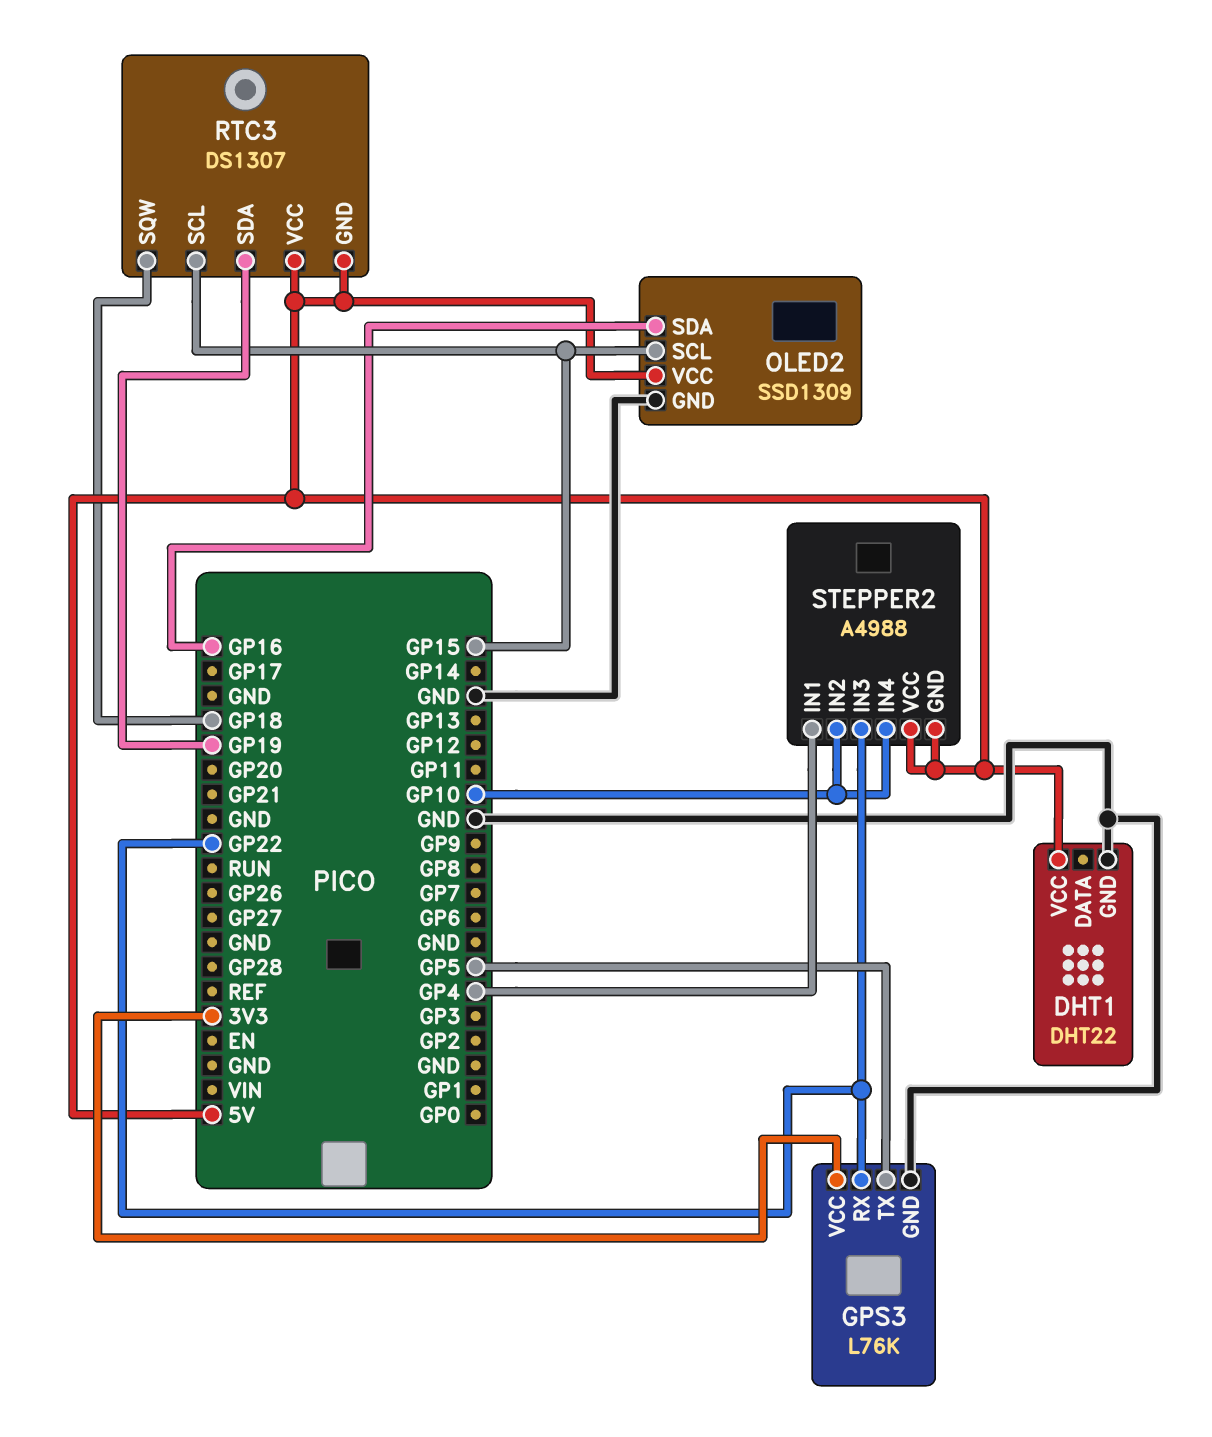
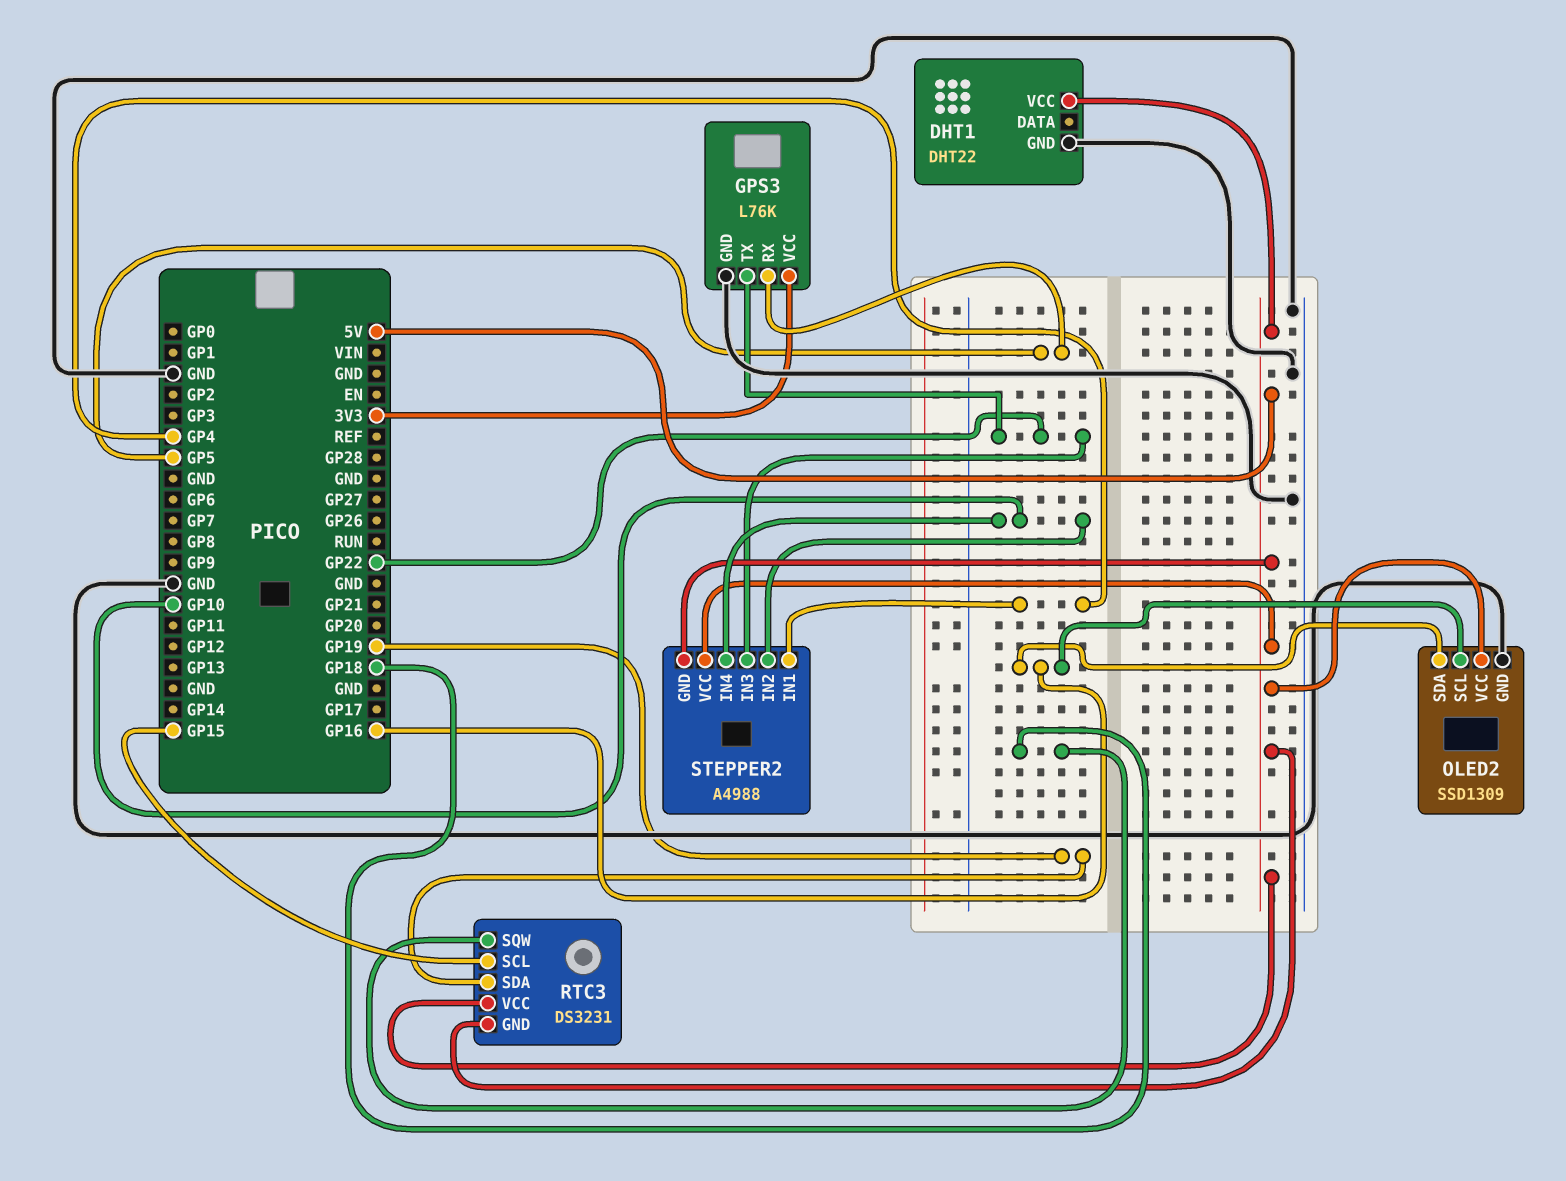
GPS3 pin RX: GP22 -> GP5
GPS3 pin TX: GP5 -> GP22
OLED2 pin SCL: GP15 -> GP16
RTC3: DS1307 -> DS3231

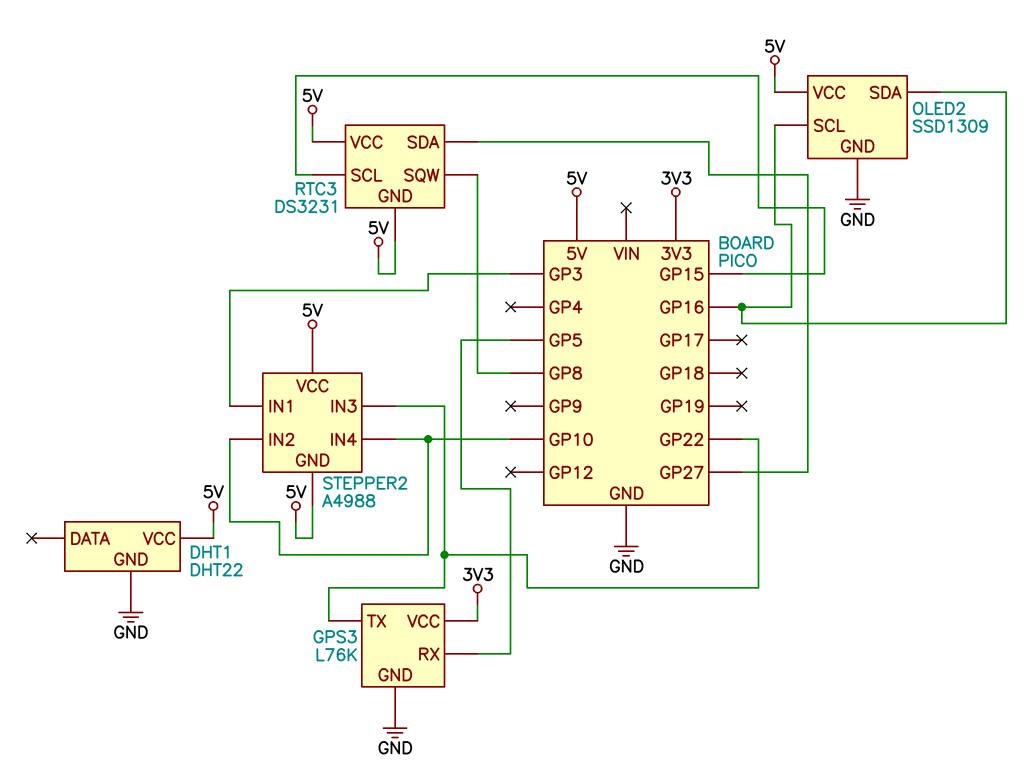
RTC3 pin SDA: GP19 -> GP27
RTC3 pin SQW: GP18 -> GP8
STEPPER2 pin IN1: GP4 -> GP3

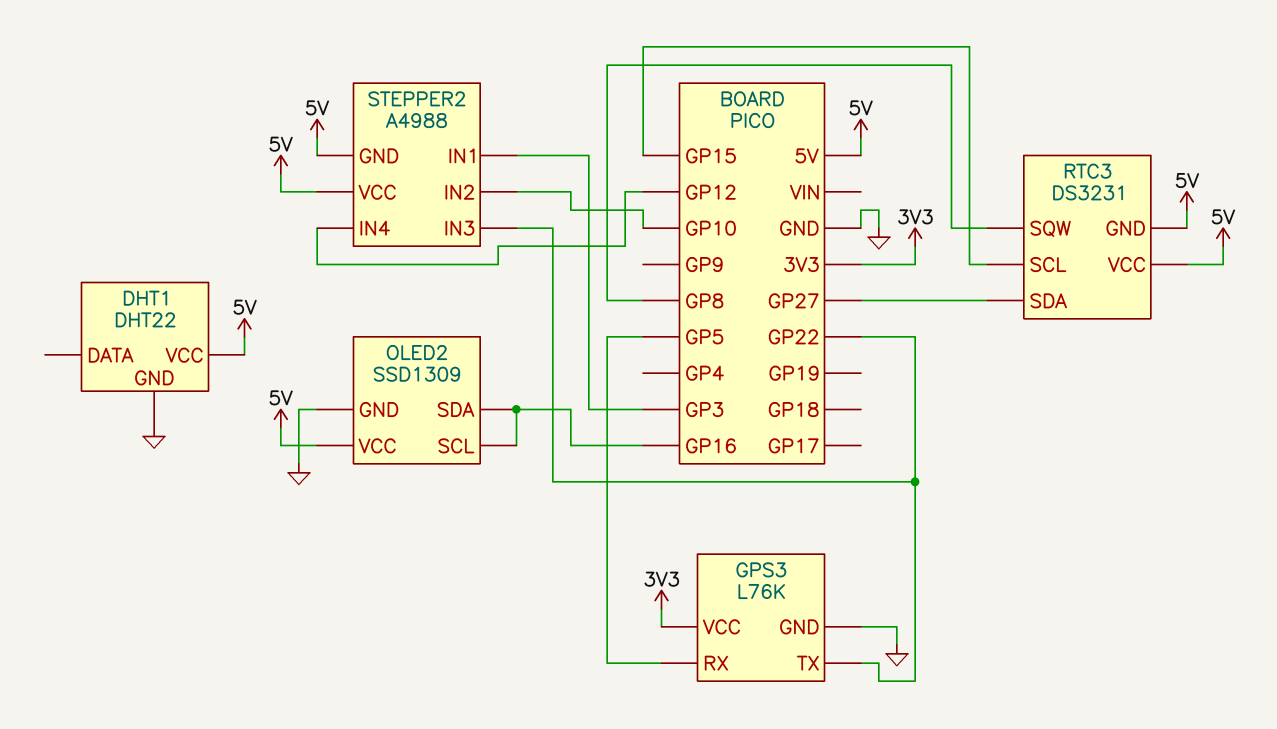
STEPPER2 pin IN4: GP10 -> GP12

